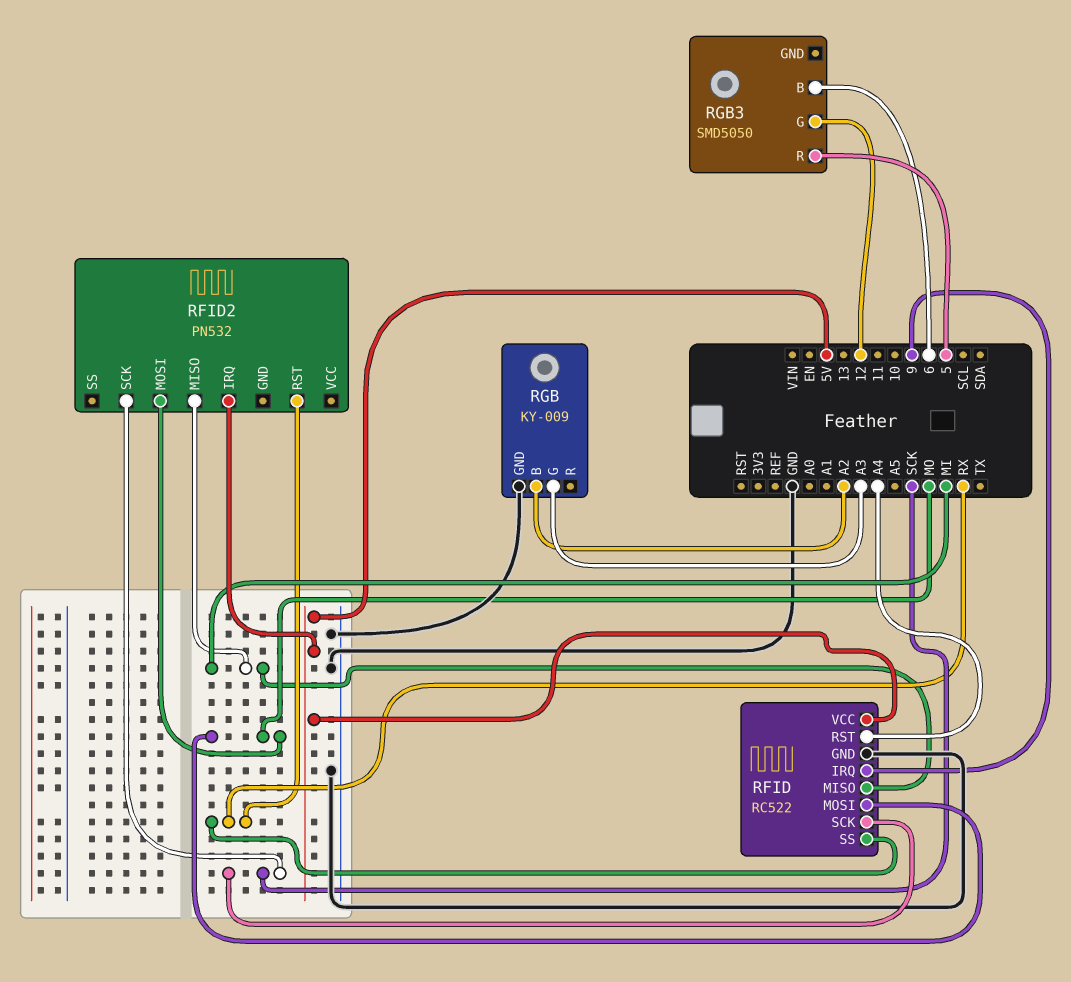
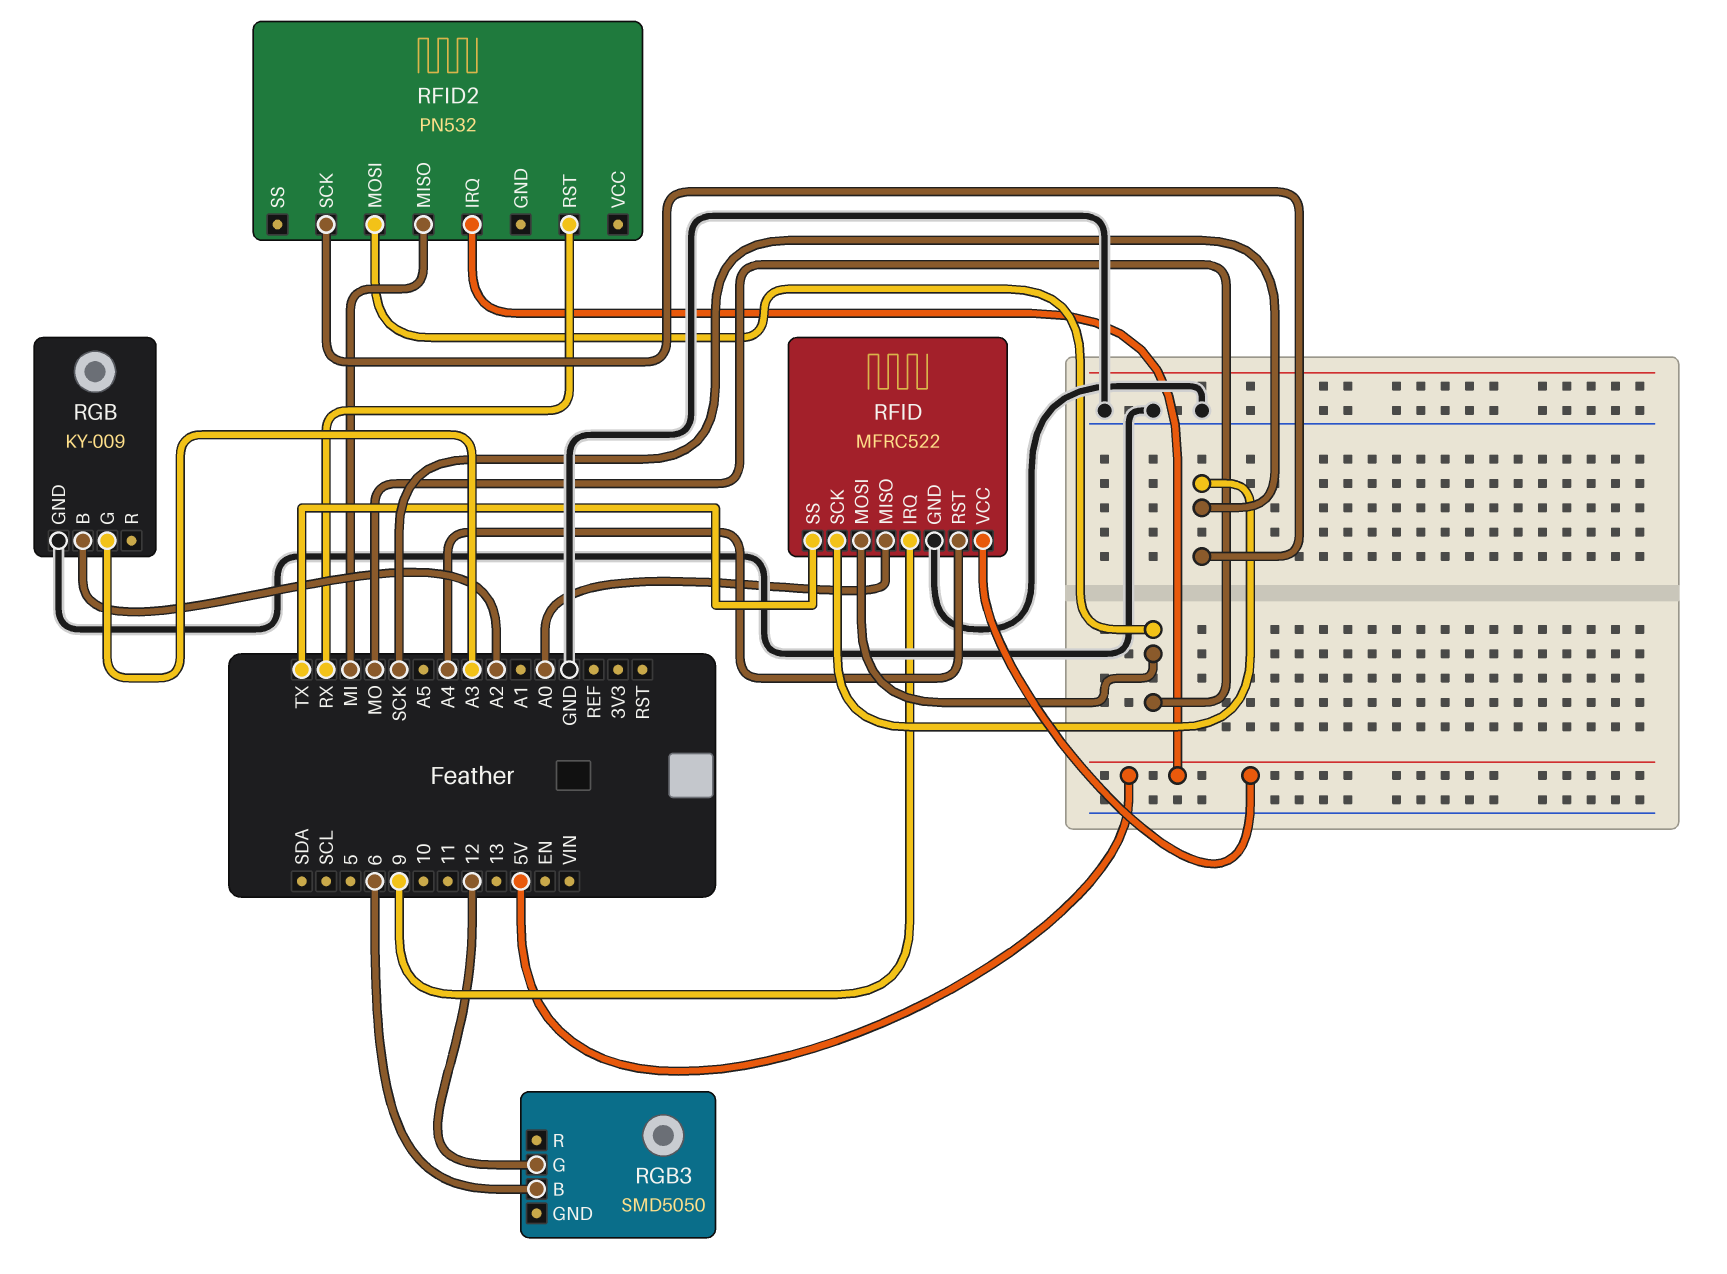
RFID: RC522 -> MFRC522
RFID pin MISO: MI -> A0
RFID pin SS: RX -> TX
RGB3 pin R: 5 -> none

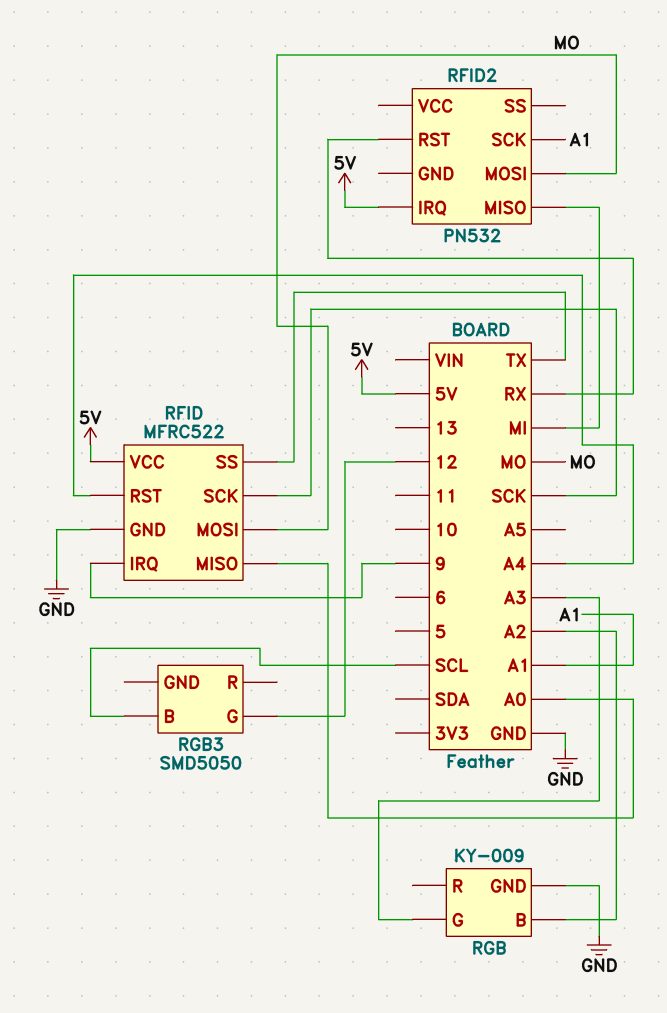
RFID2 pin SCK: SCK -> A1
RGB3 pin B: 6 -> SCL

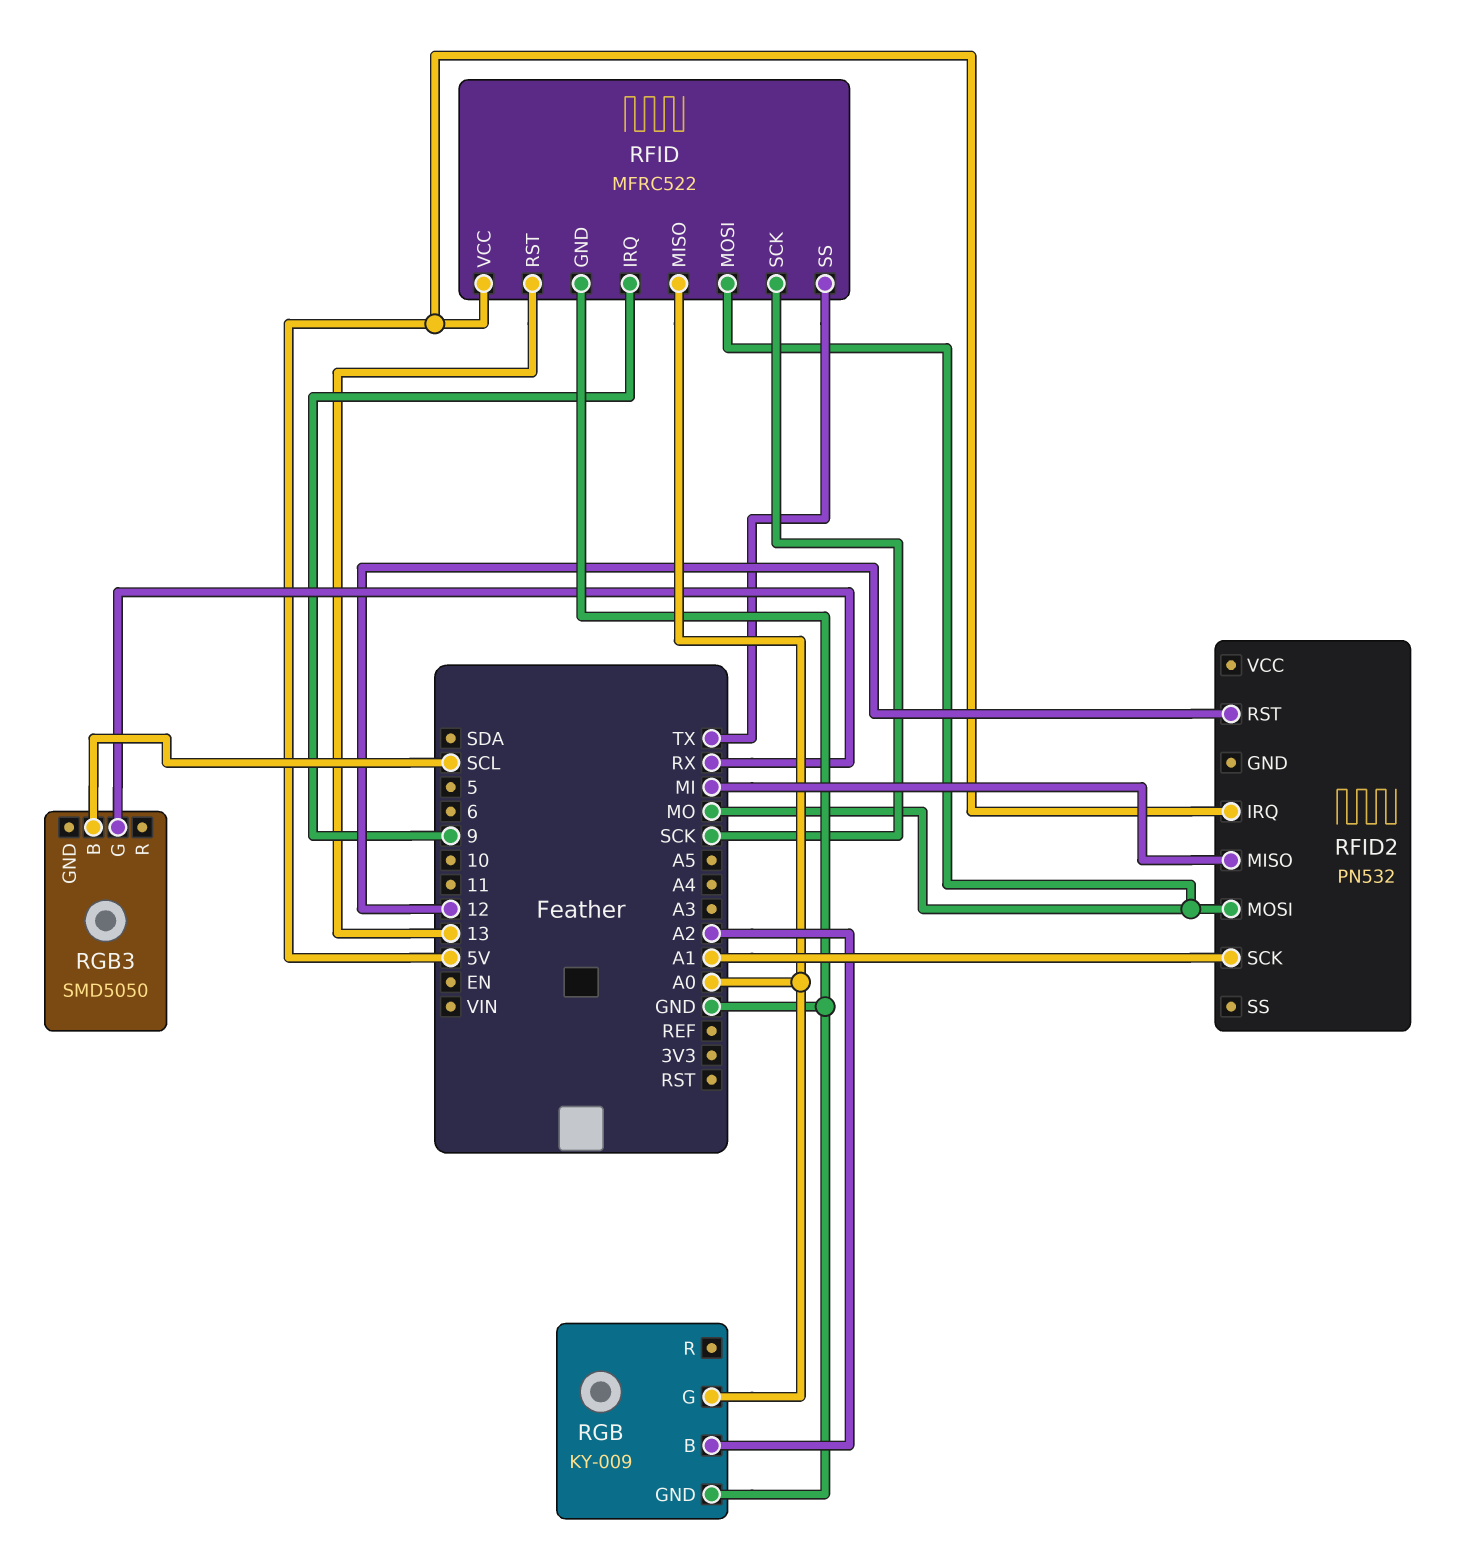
RFID pin RST: A4 -> 13
RFID2 pin RST: RX -> 12
RGB pin G: A3 -> A0
RGB3 pin G: 12 -> RX

